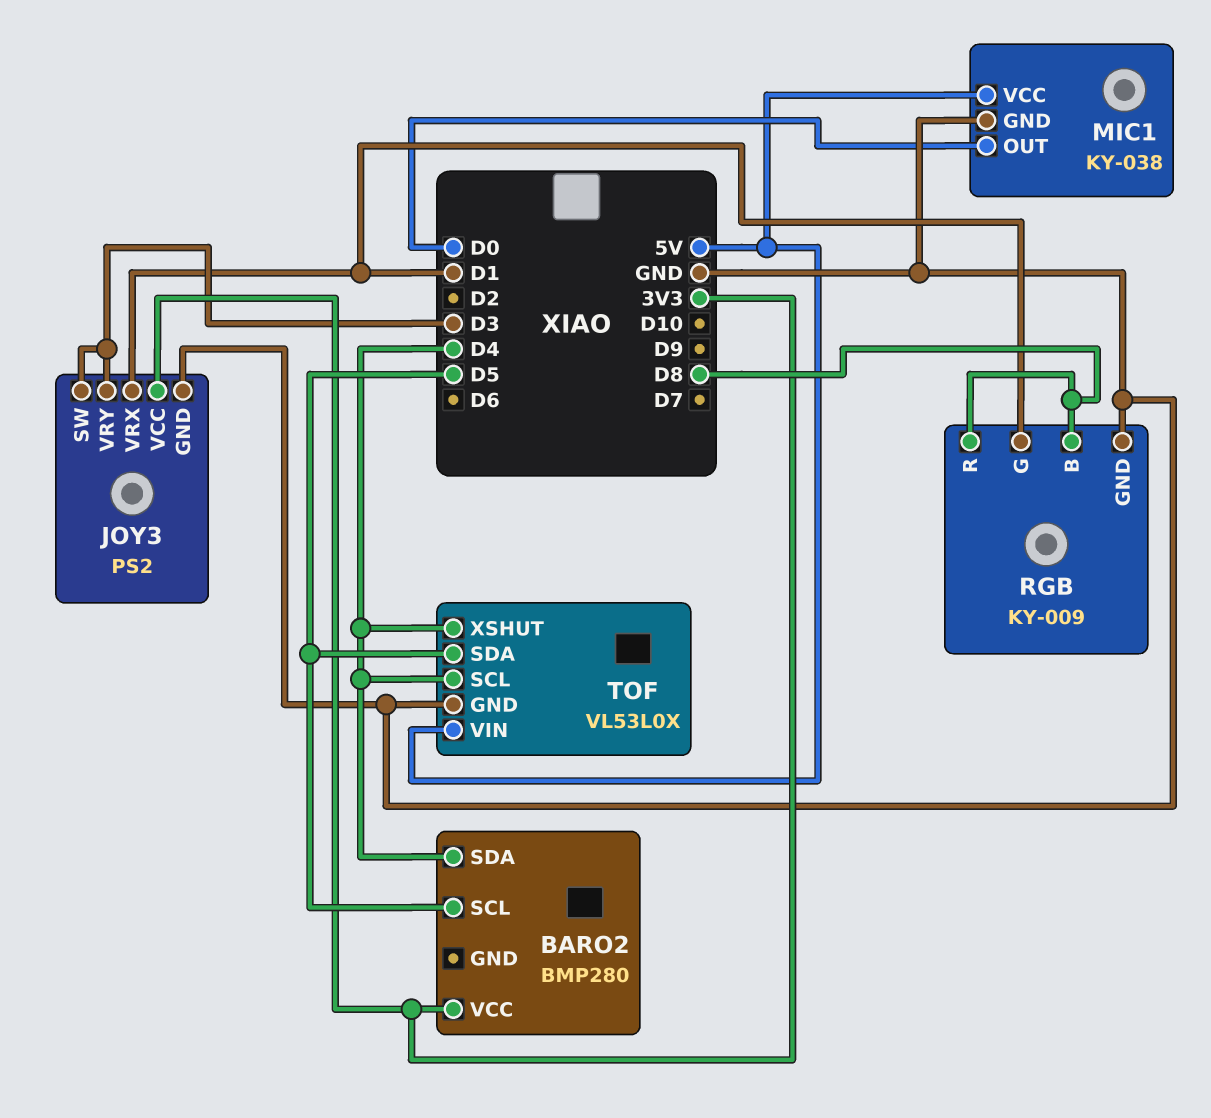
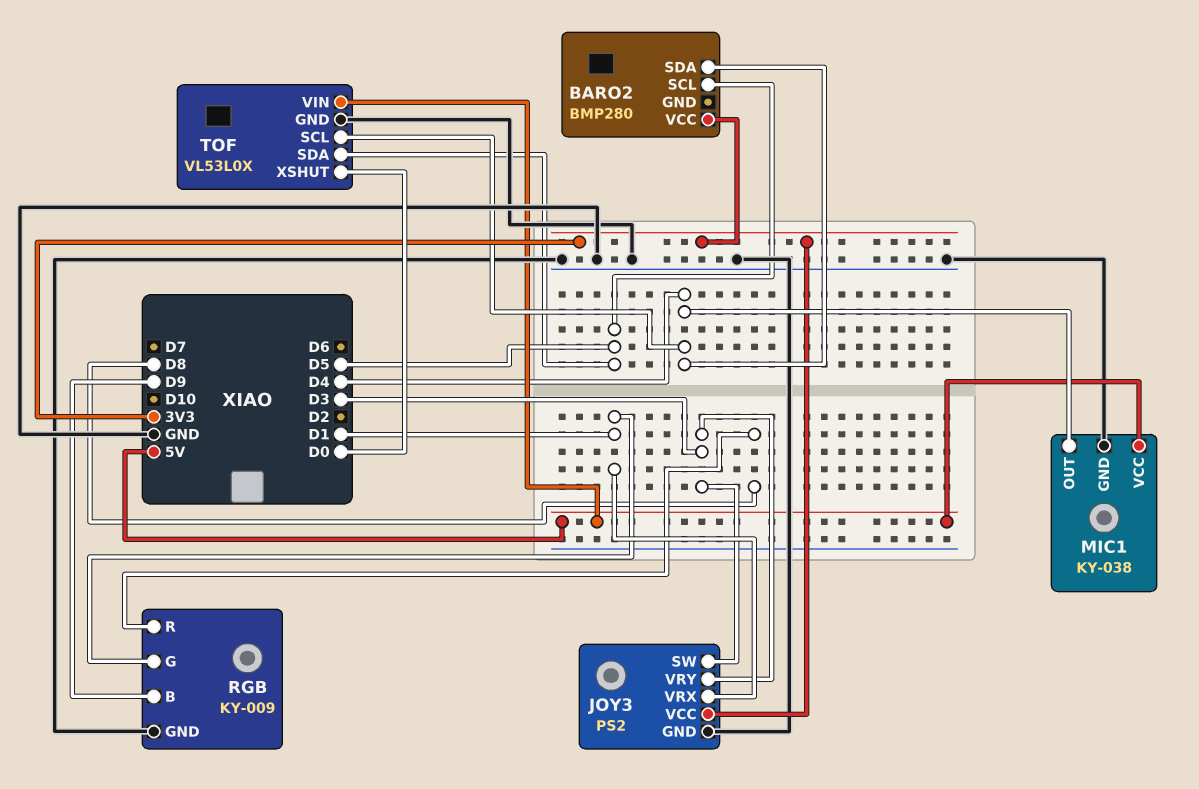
MIC1 pin OUT: D0 -> D4
RGB pin B: D8 -> D9
TOF pin XSHUT: D4 -> D0

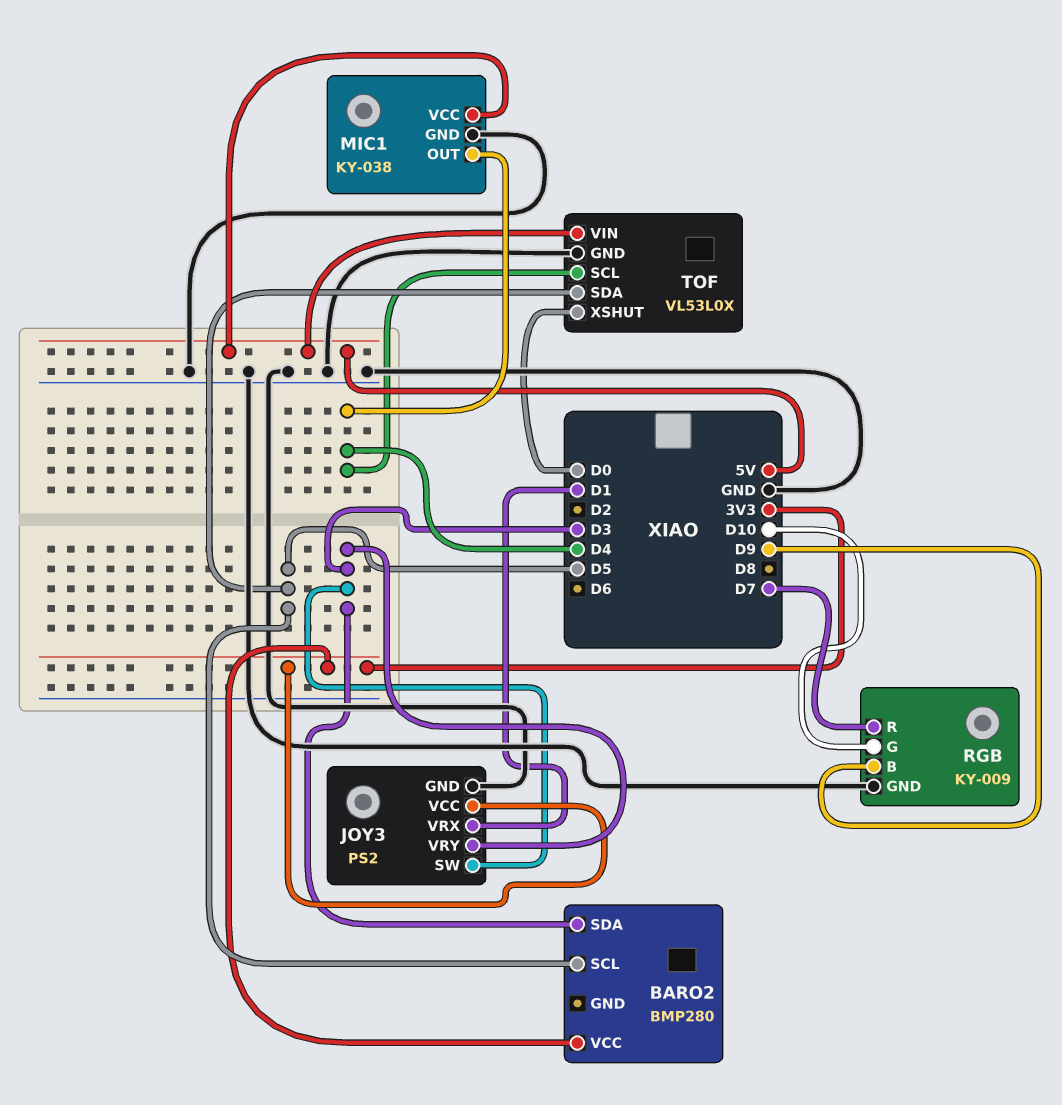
BARO2 pin SDA: D4 -> D3
RGB pin G: D1 -> D10
RGB pin R: D8 -> D7

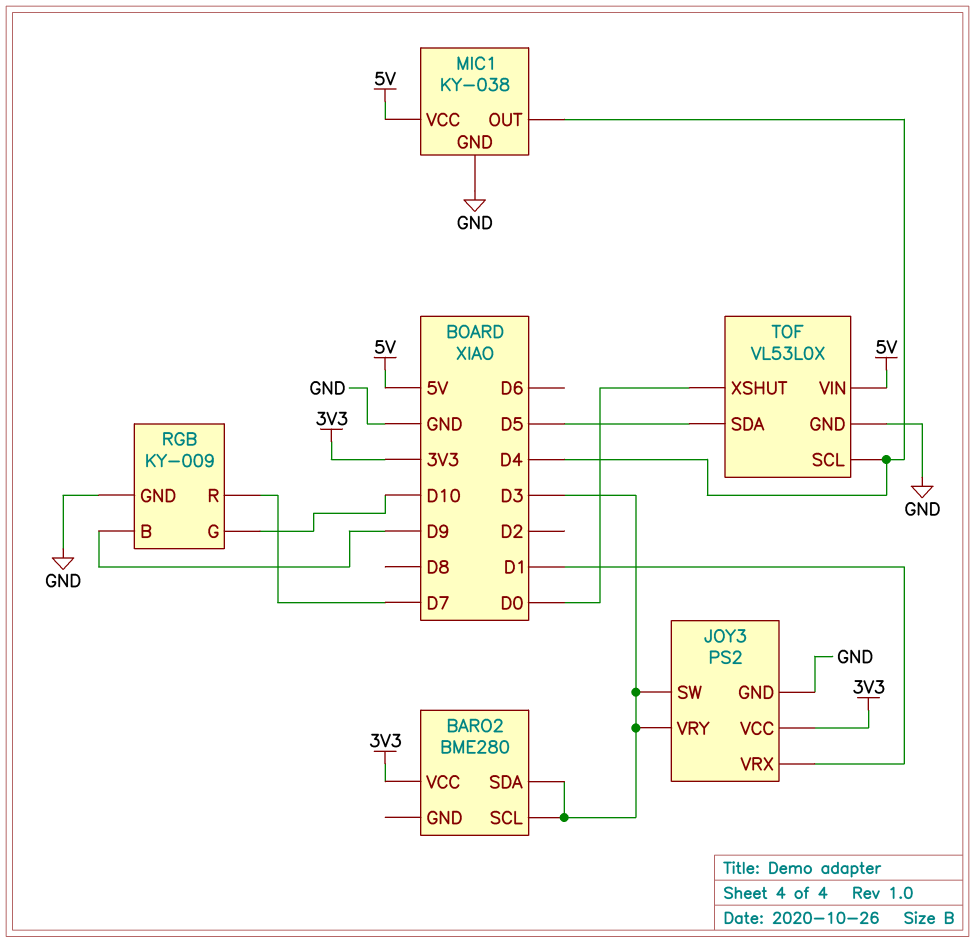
BARO2: BMP280 -> BME280
BARO2 pin SCL: D5 -> D3

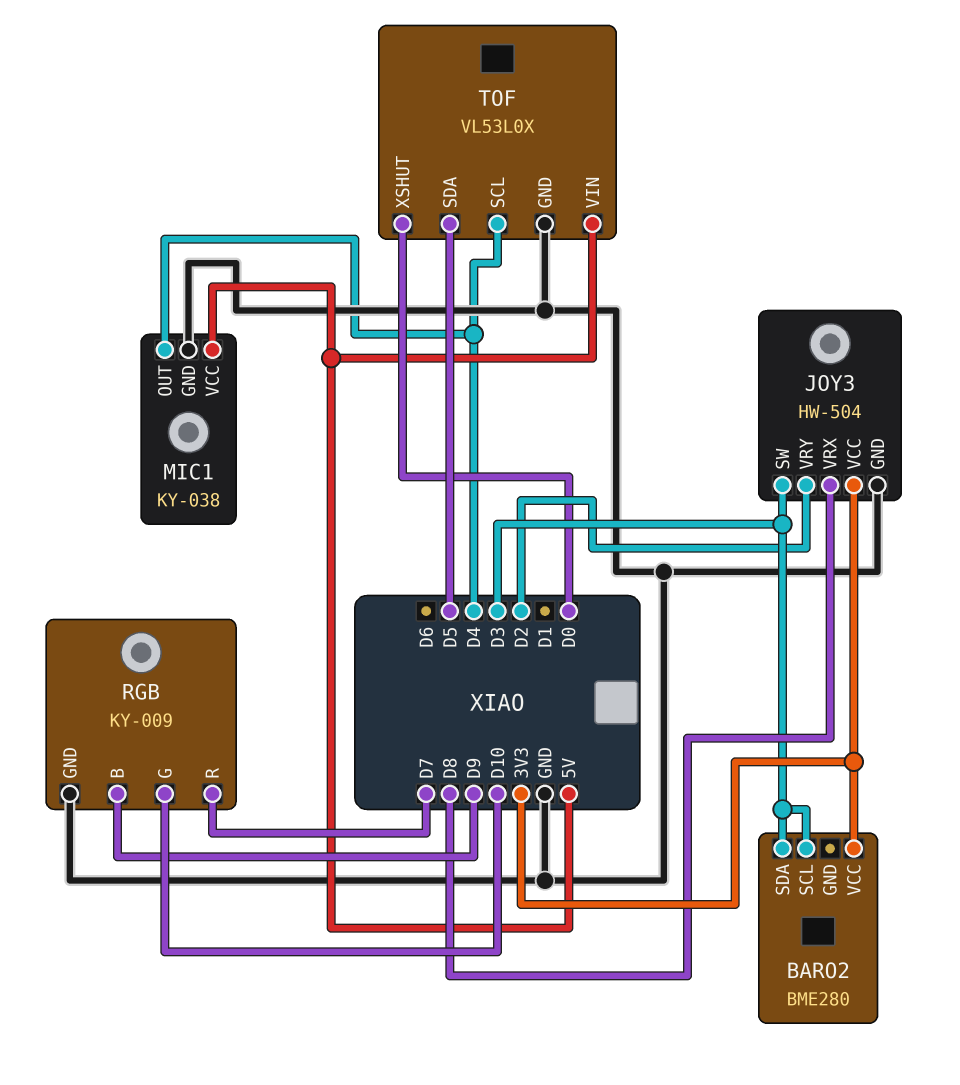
JOY3: PS2 -> HW-504
JOY3 pin VRX: D1 -> D8
JOY3 pin VRY: D3 -> D2

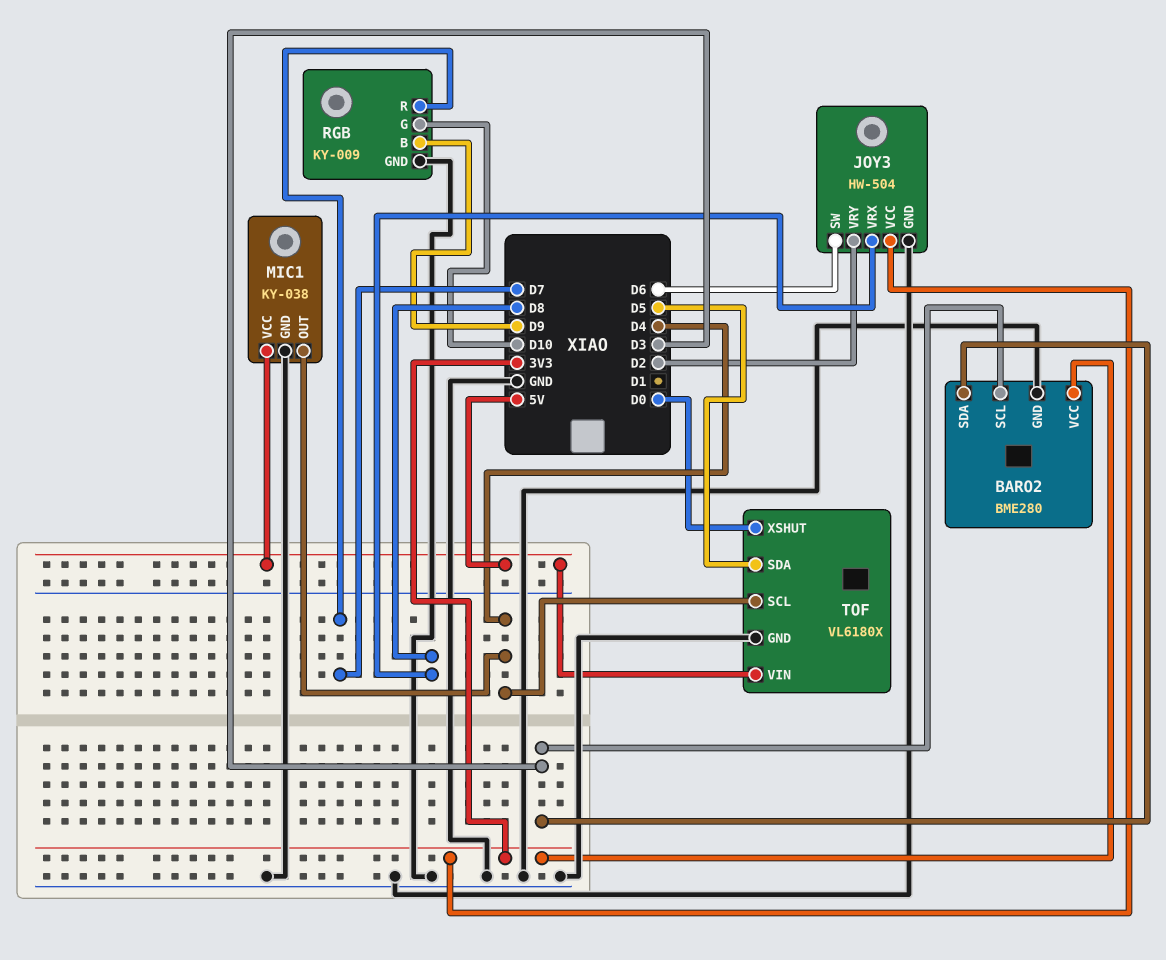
BARO2 pin GND: none -> GND
JOY3 pin SW: D3 -> D6
TOF: VL53L0X -> VL6180X

